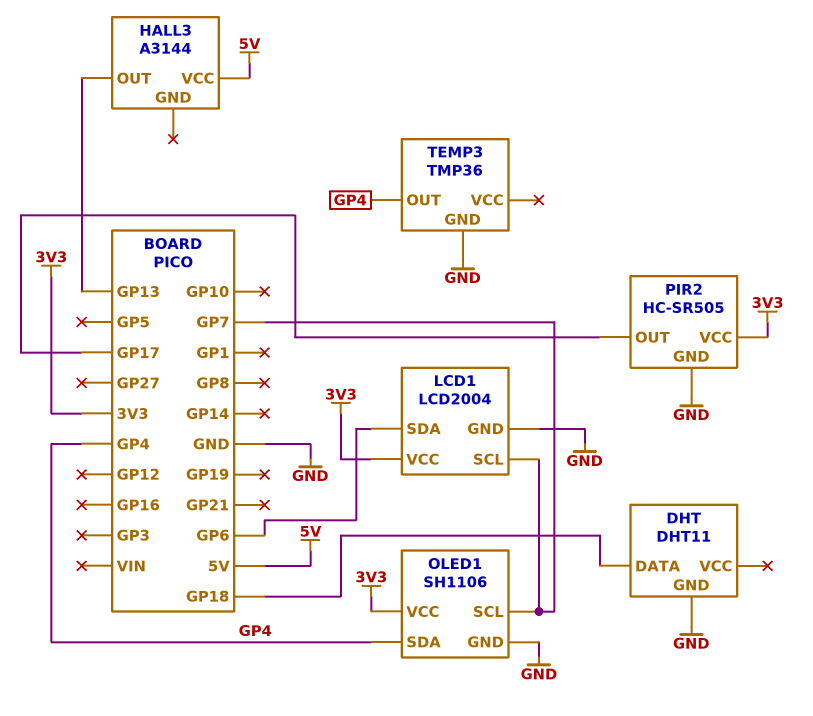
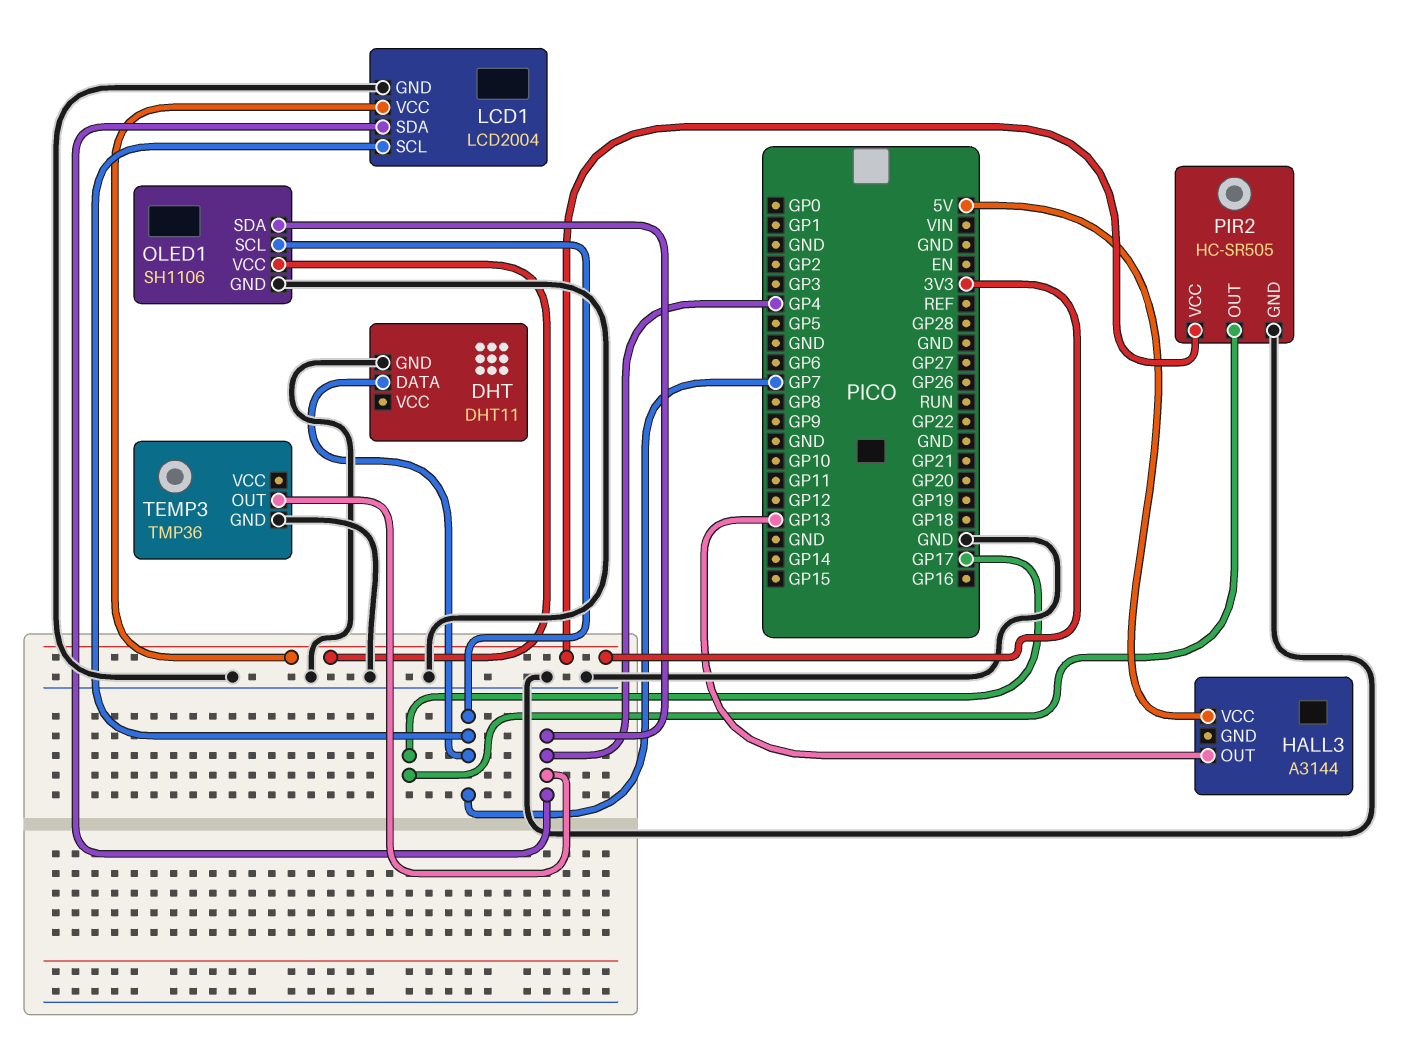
DHT pin DATA: GP18 -> GP7
LCD1 pin SDA: GP6 -> GP4

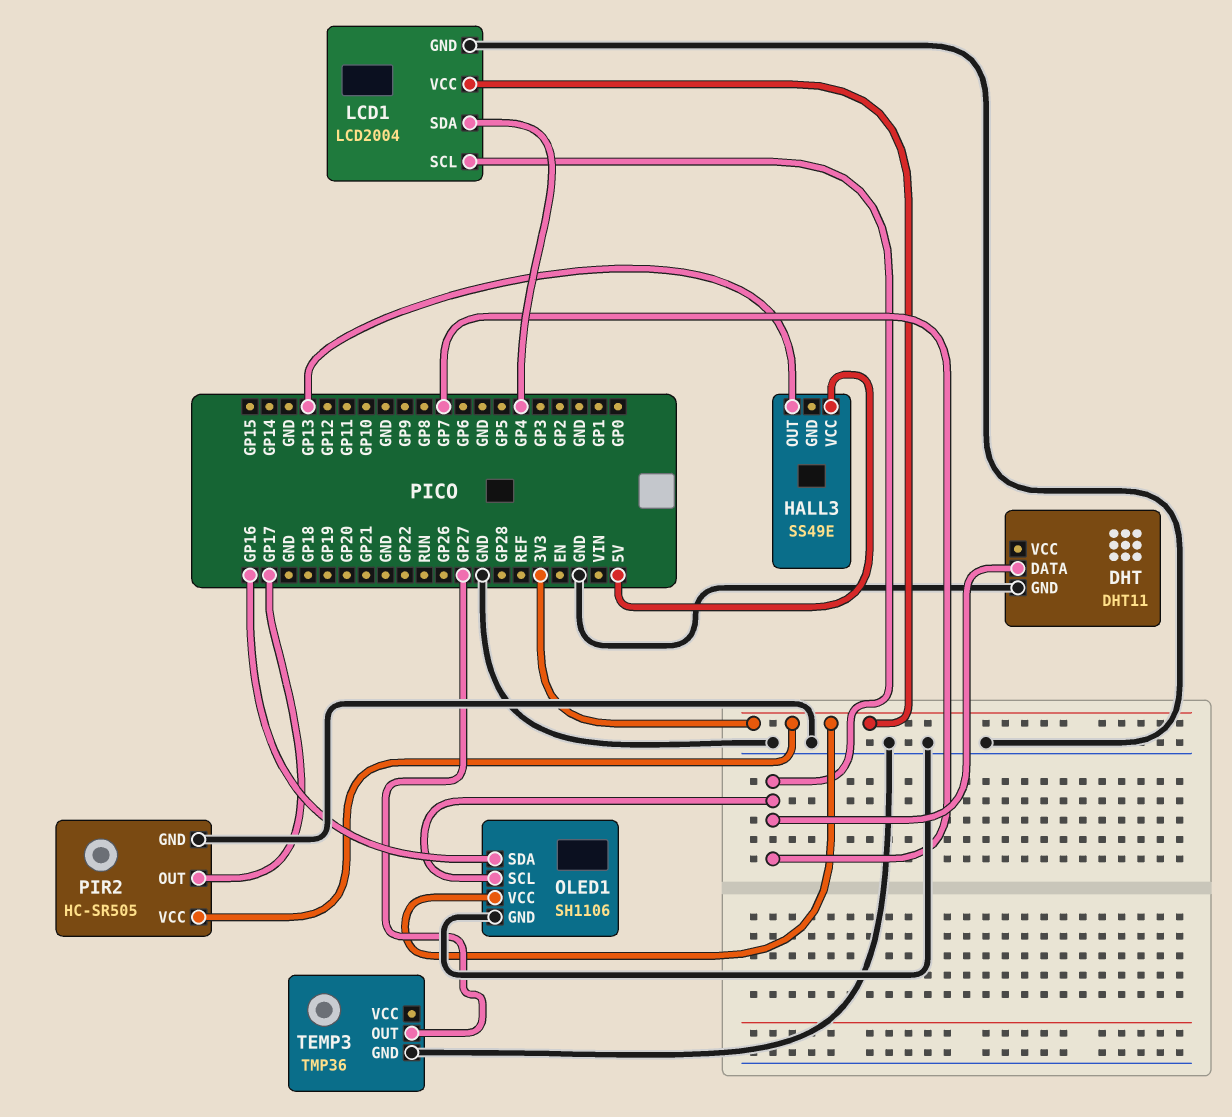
HALL3: A3144 -> SS49E
OLED1 pin SDA: GP4 -> GP16
TEMP3 pin OUT: GP4 -> GP27

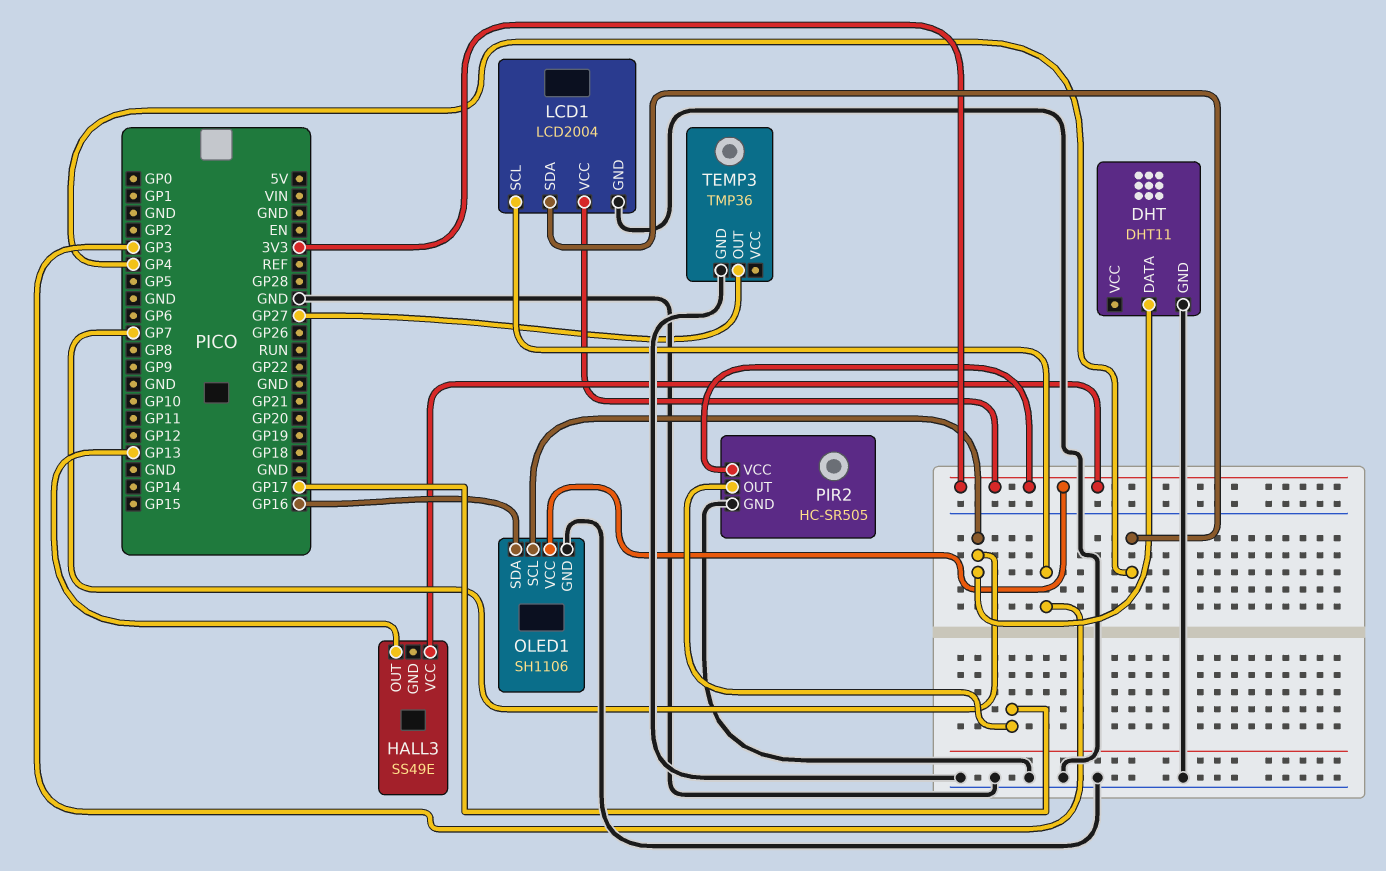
HALL3 pin VCC: 5V -> 3V3
LCD1 pin SCL: GP7 -> GP3

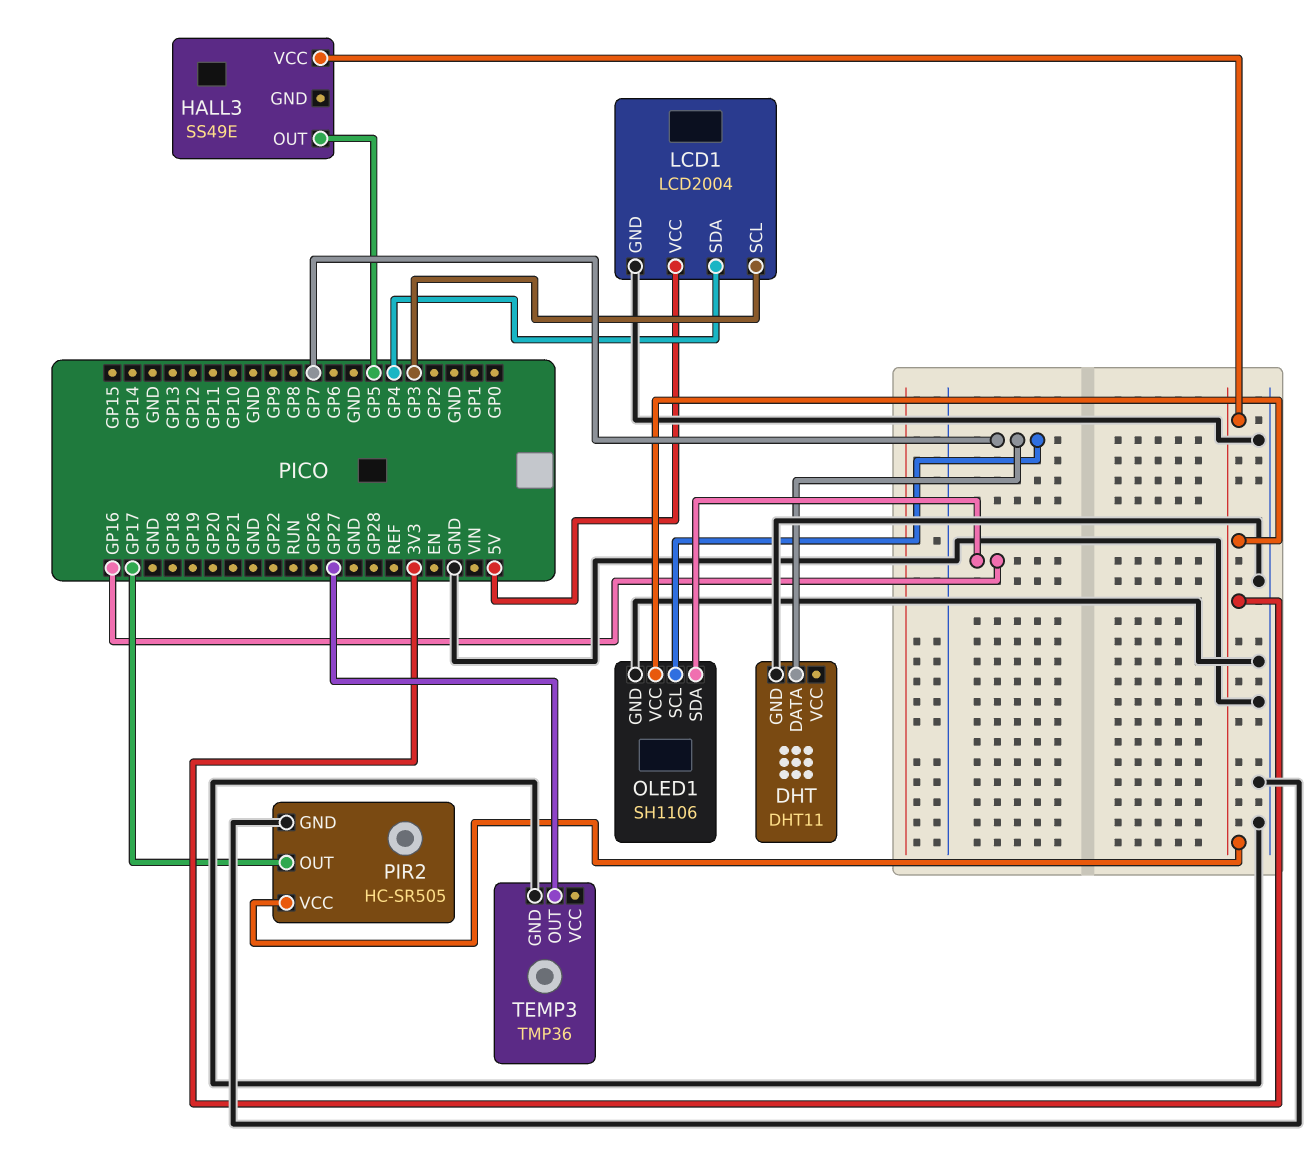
HALL3 pin OUT: GP13 -> GP5
LCD1 pin VCC: 3V3 -> 5V

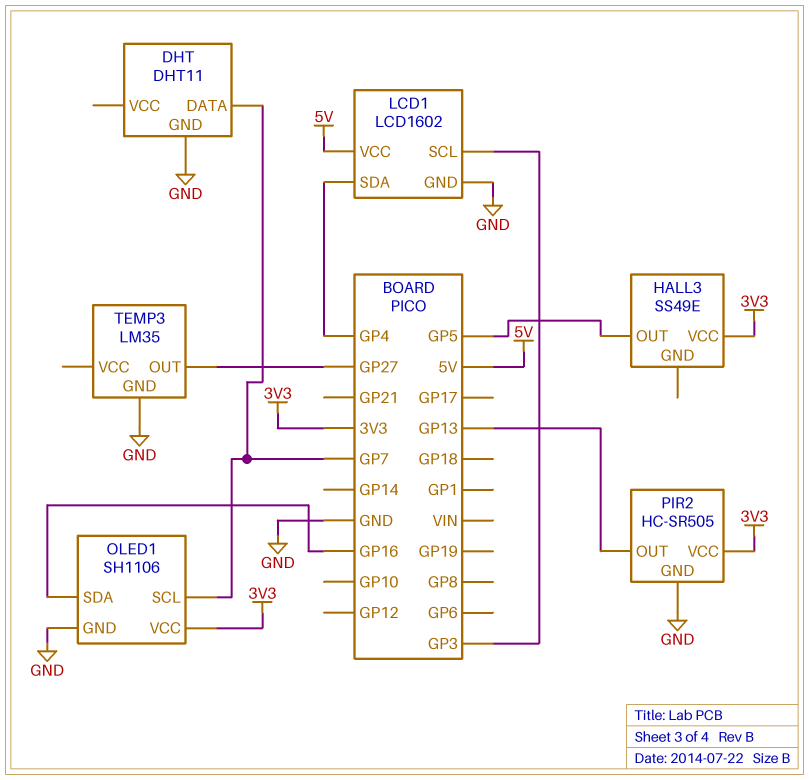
LCD1: LCD2004 -> LCD1602
PIR2 pin OUT: GP17 -> GP13
TEMP3: TMP36 -> LM35

